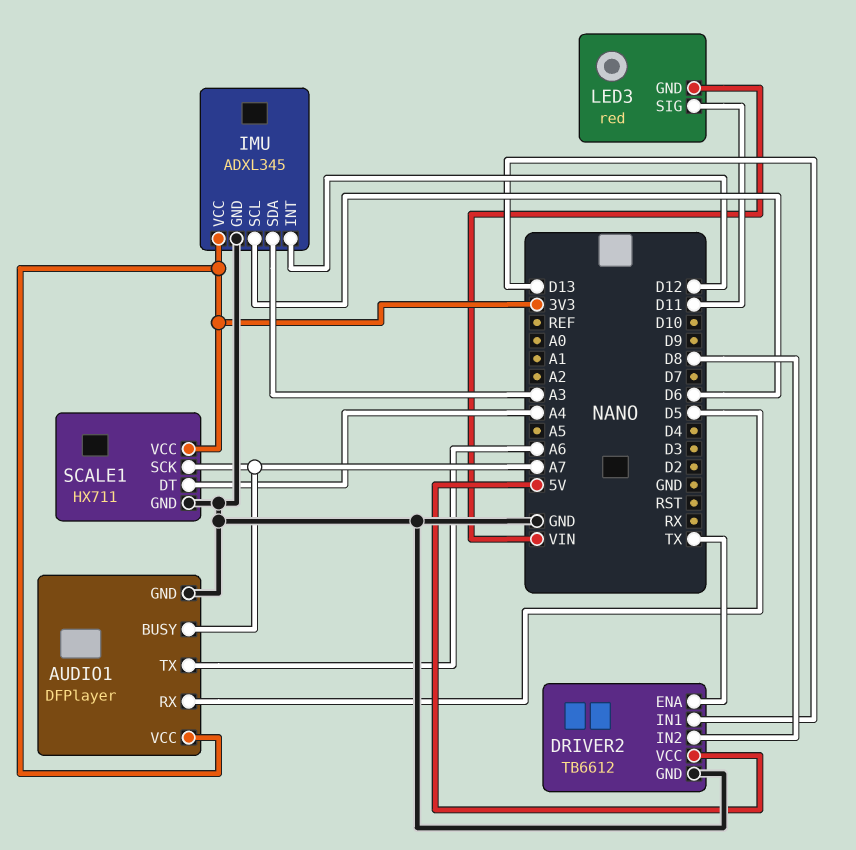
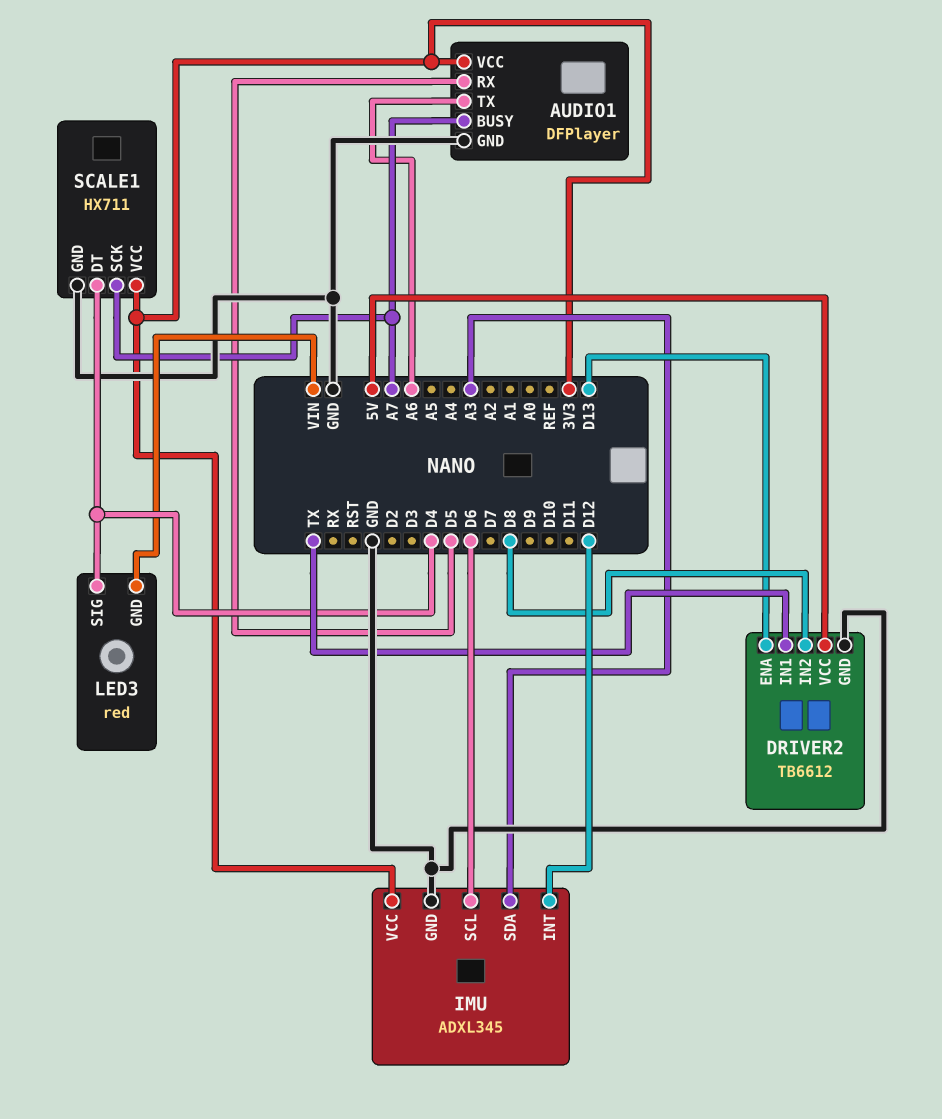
DRIVER2 pin ENA: TX -> D13
DRIVER2 pin IN1: D13 -> TX
LED3 pin SIG: D11 -> D4
SCALE1 pin DT: A4 -> D4

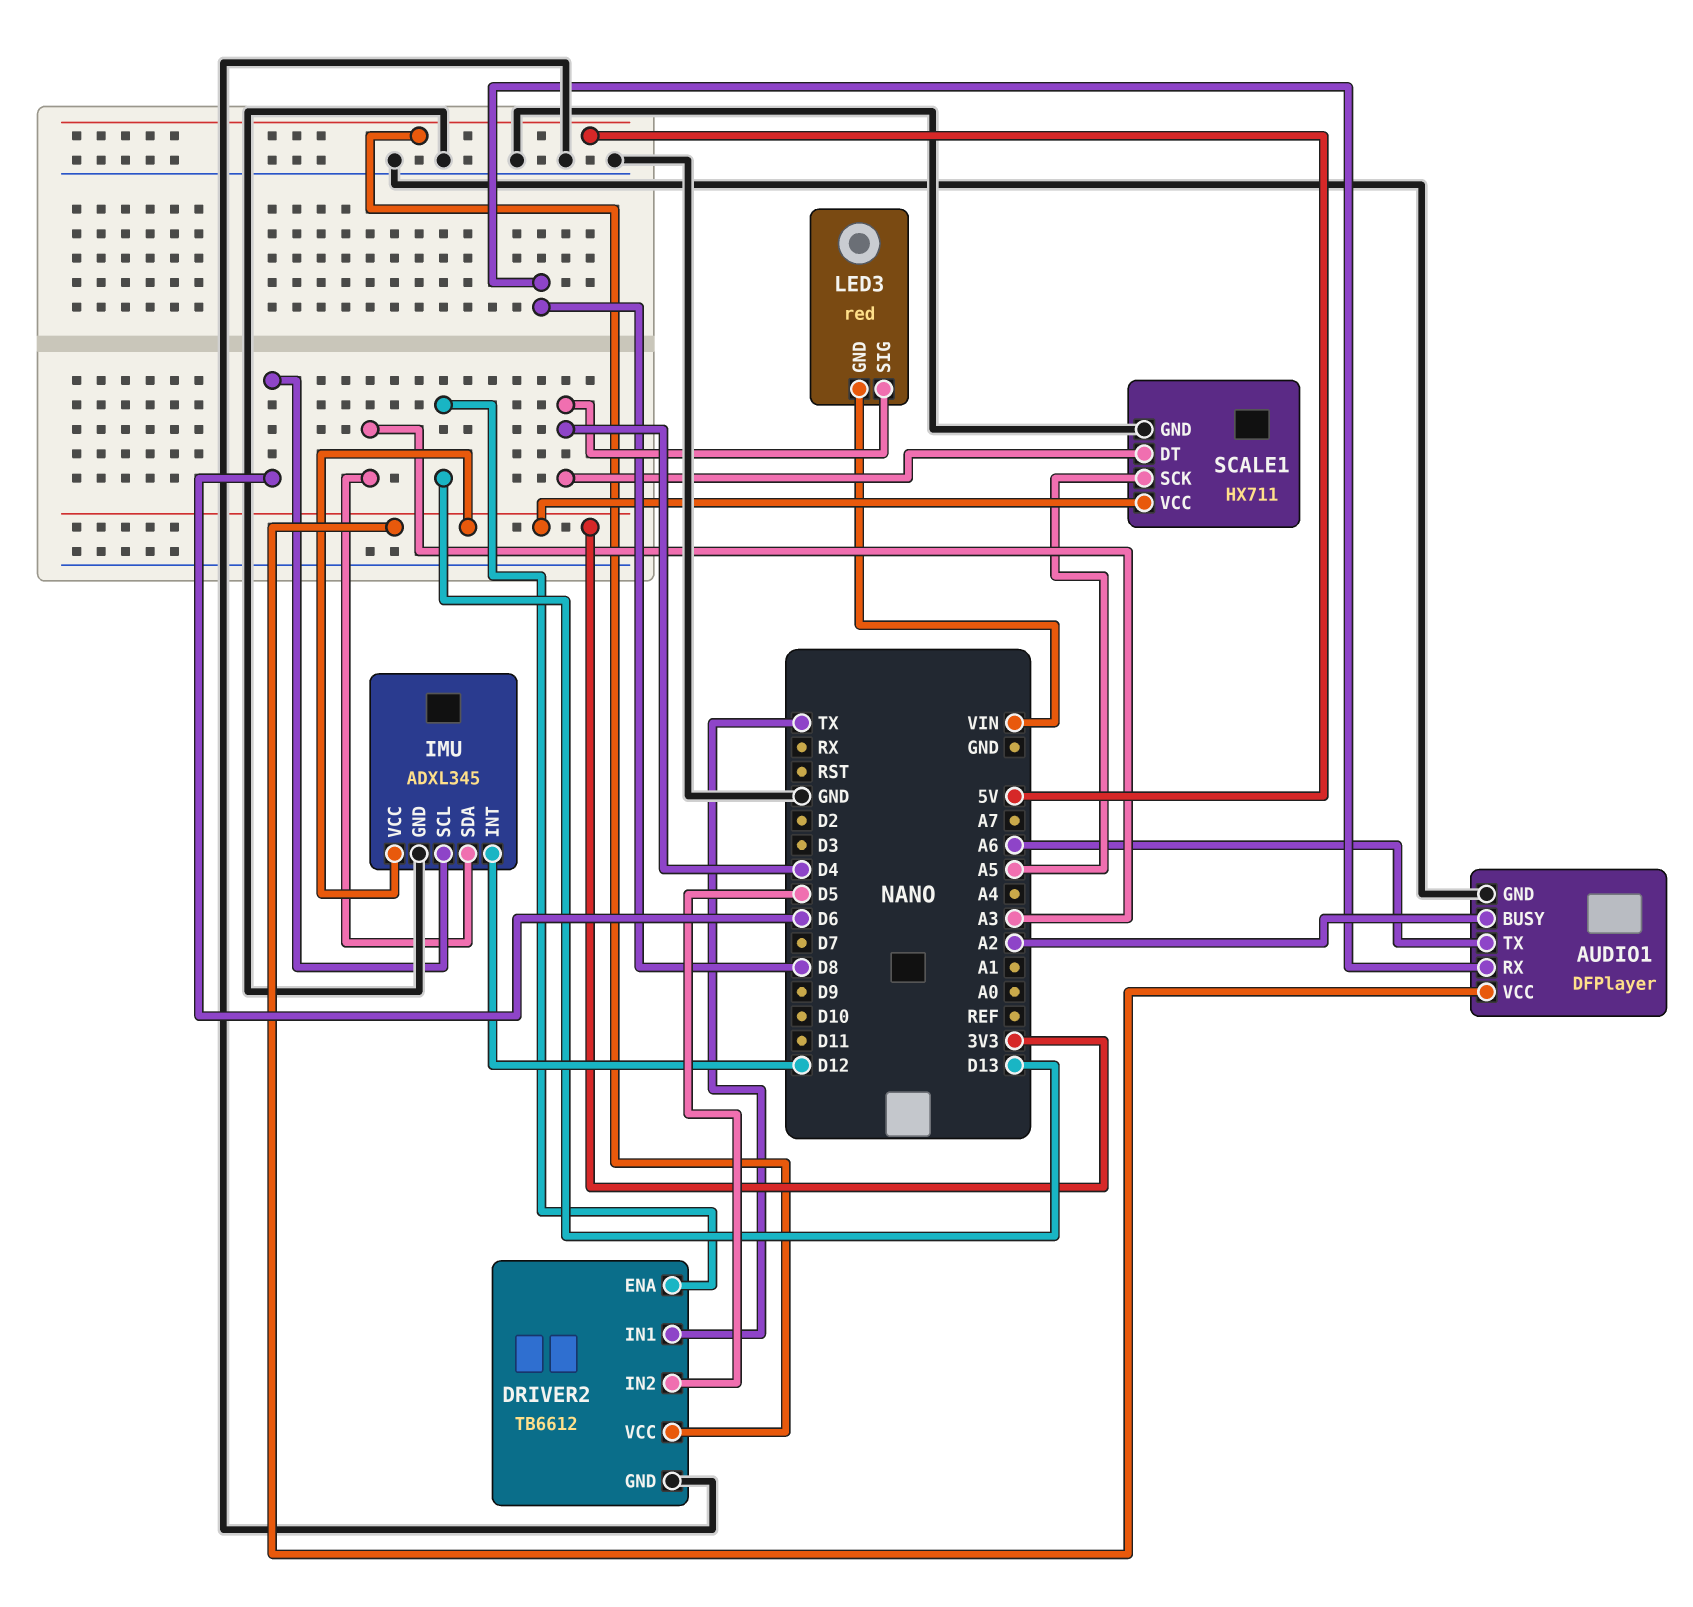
AUDIO1 pin BUSY: A7 -> A2
AUDIO1 pin RX: D5 -> D8
DRIVER2 pin IN2: D8 -> D5
SCALE1 pin SCK: A7 -> A5

